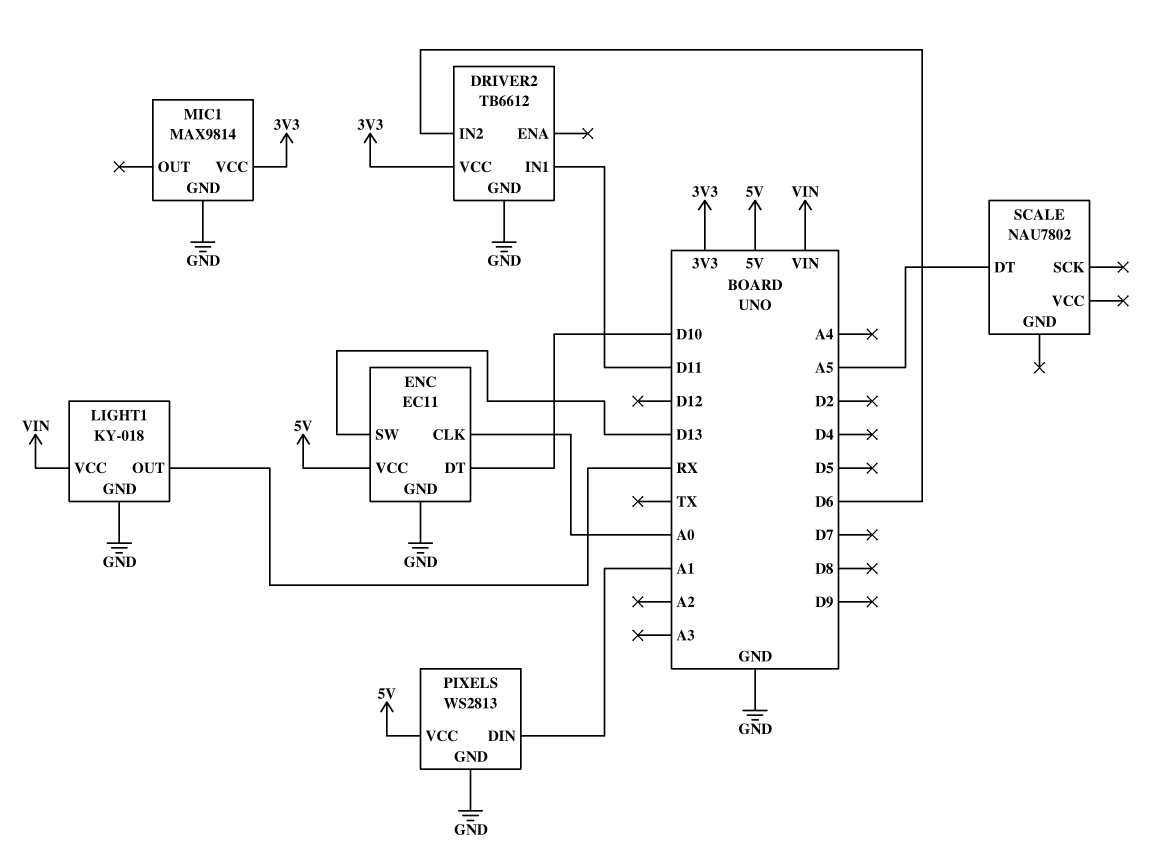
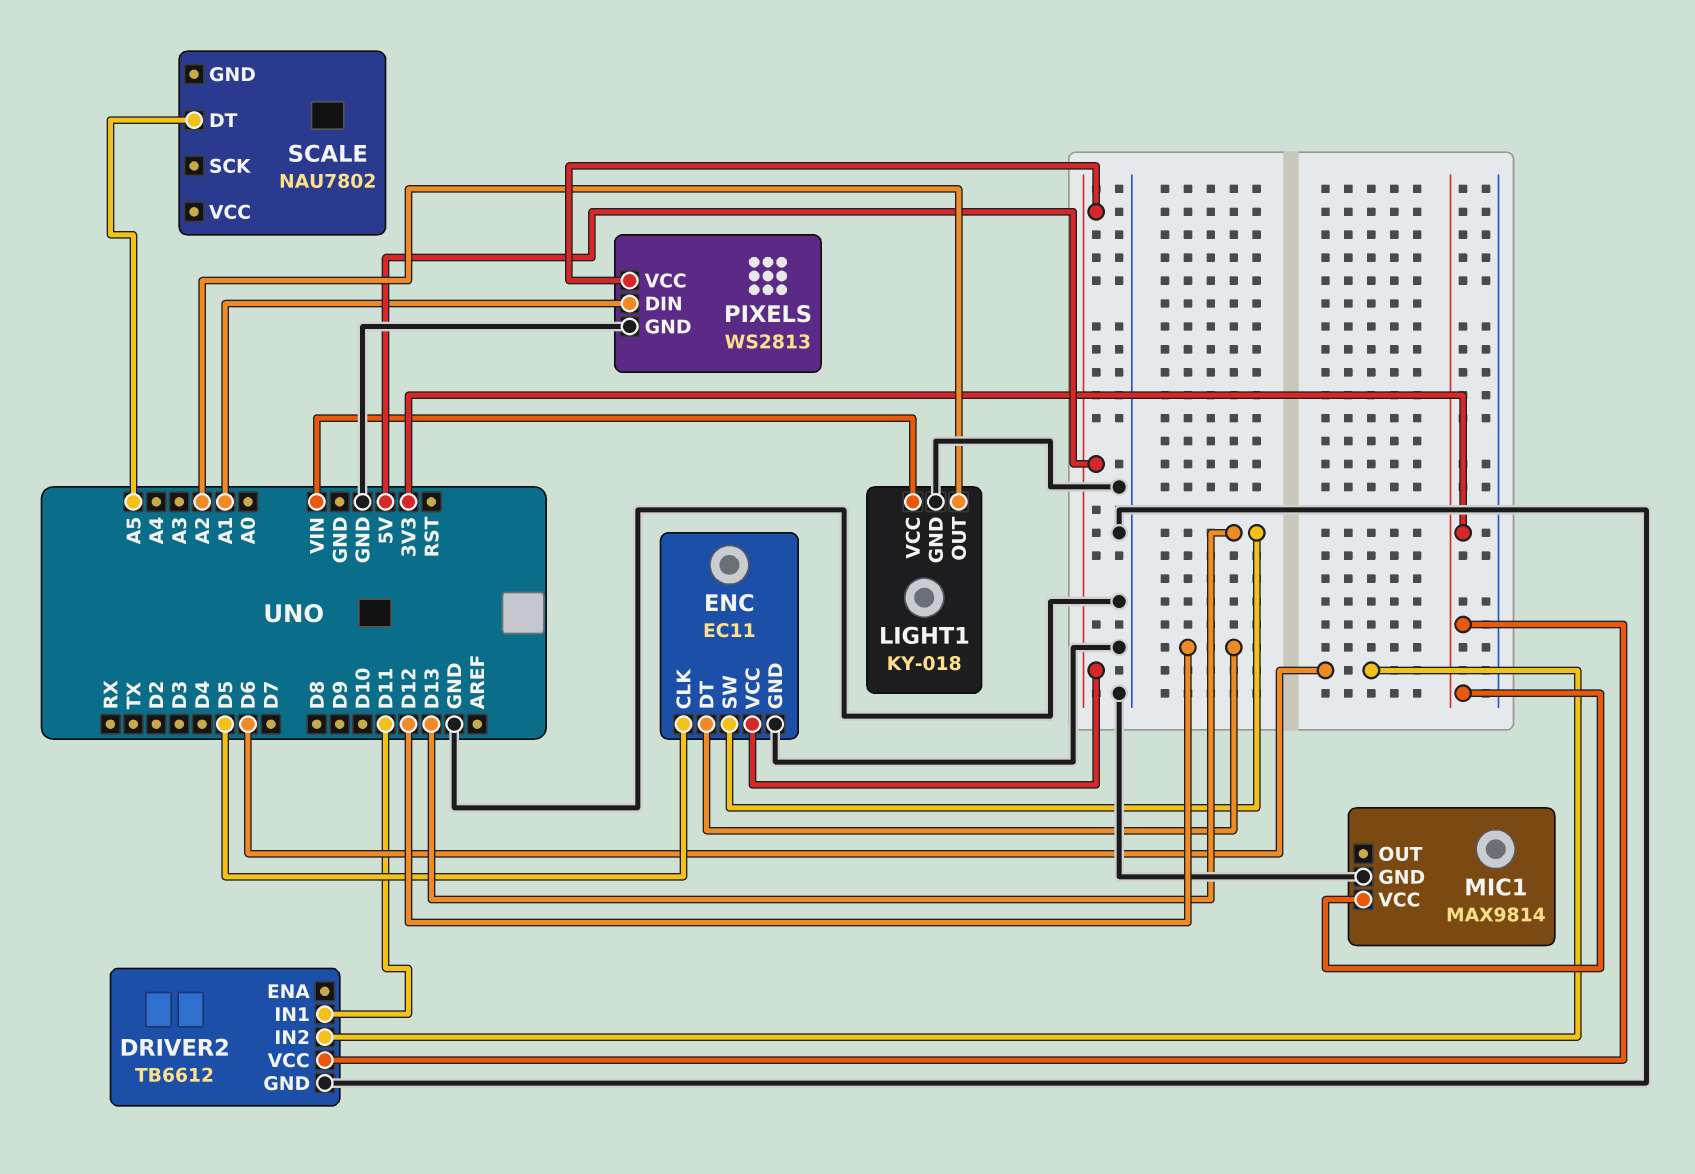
ENC pin CLK: A0 -> D5
ENC pin DT: D10 -> D12
LIGHT1 pin OUT: RX -> A2

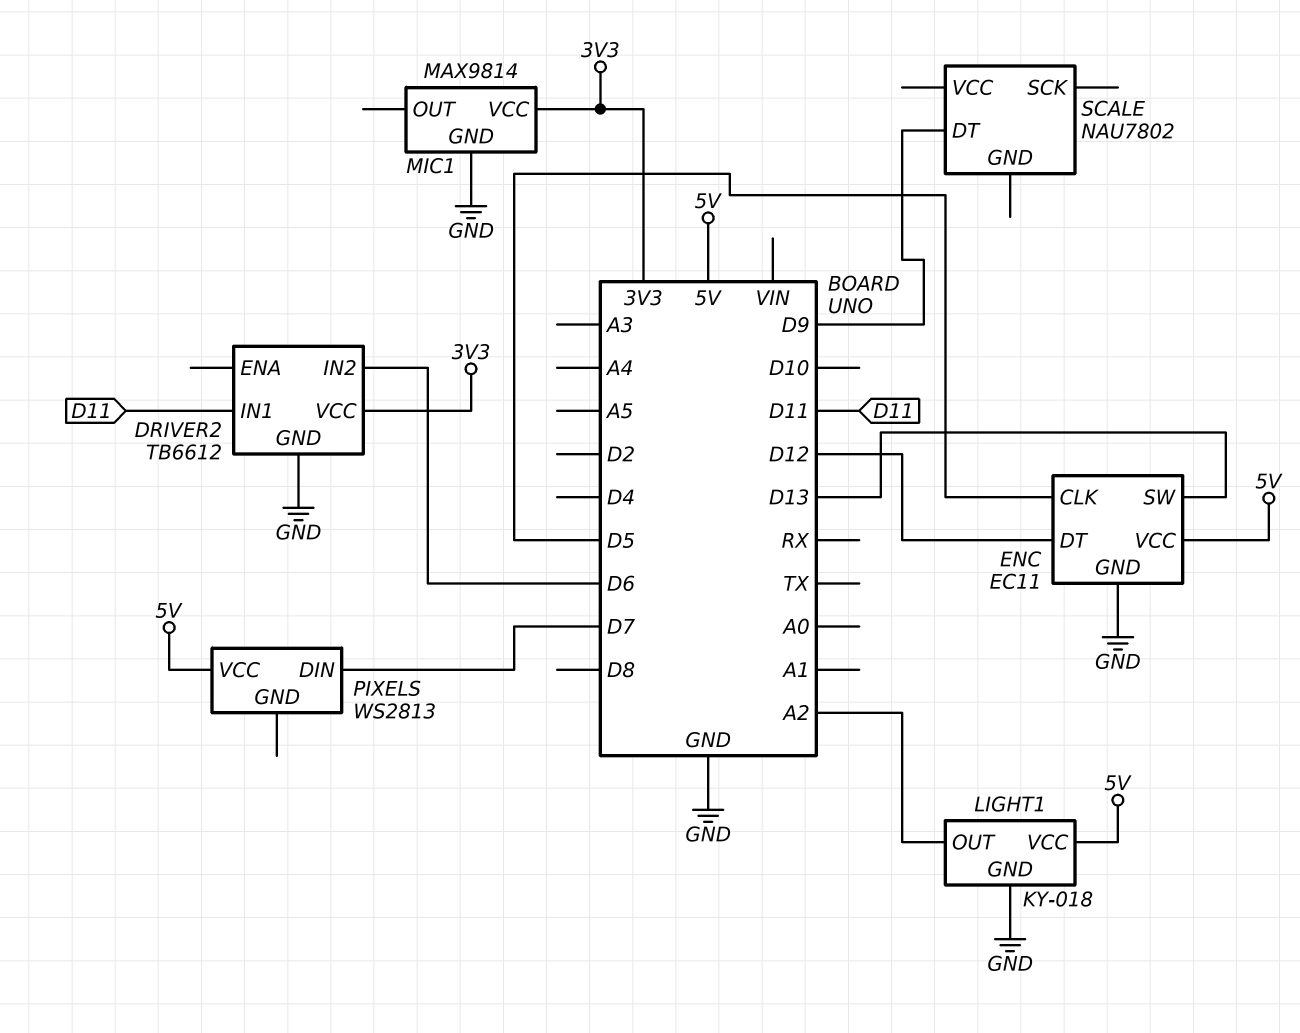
LIGHT1 pin VCC: VIN -> 5V
PIXELS pin DIN: A1 -> D7
PIXELS pin GND: GND -> none
SCALE pin DT: A5 -> D9

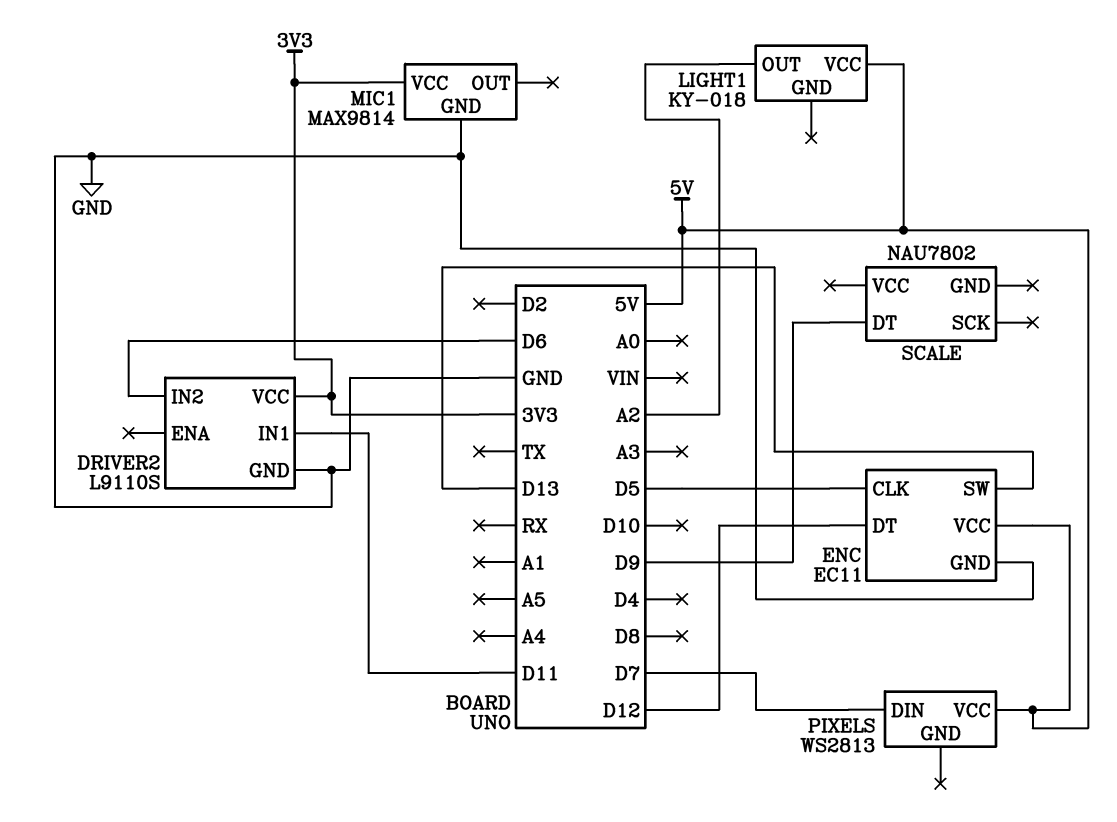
DRIVER2: TB6612 -> L9110S
LIGHT1 pin GND: GND -> none

